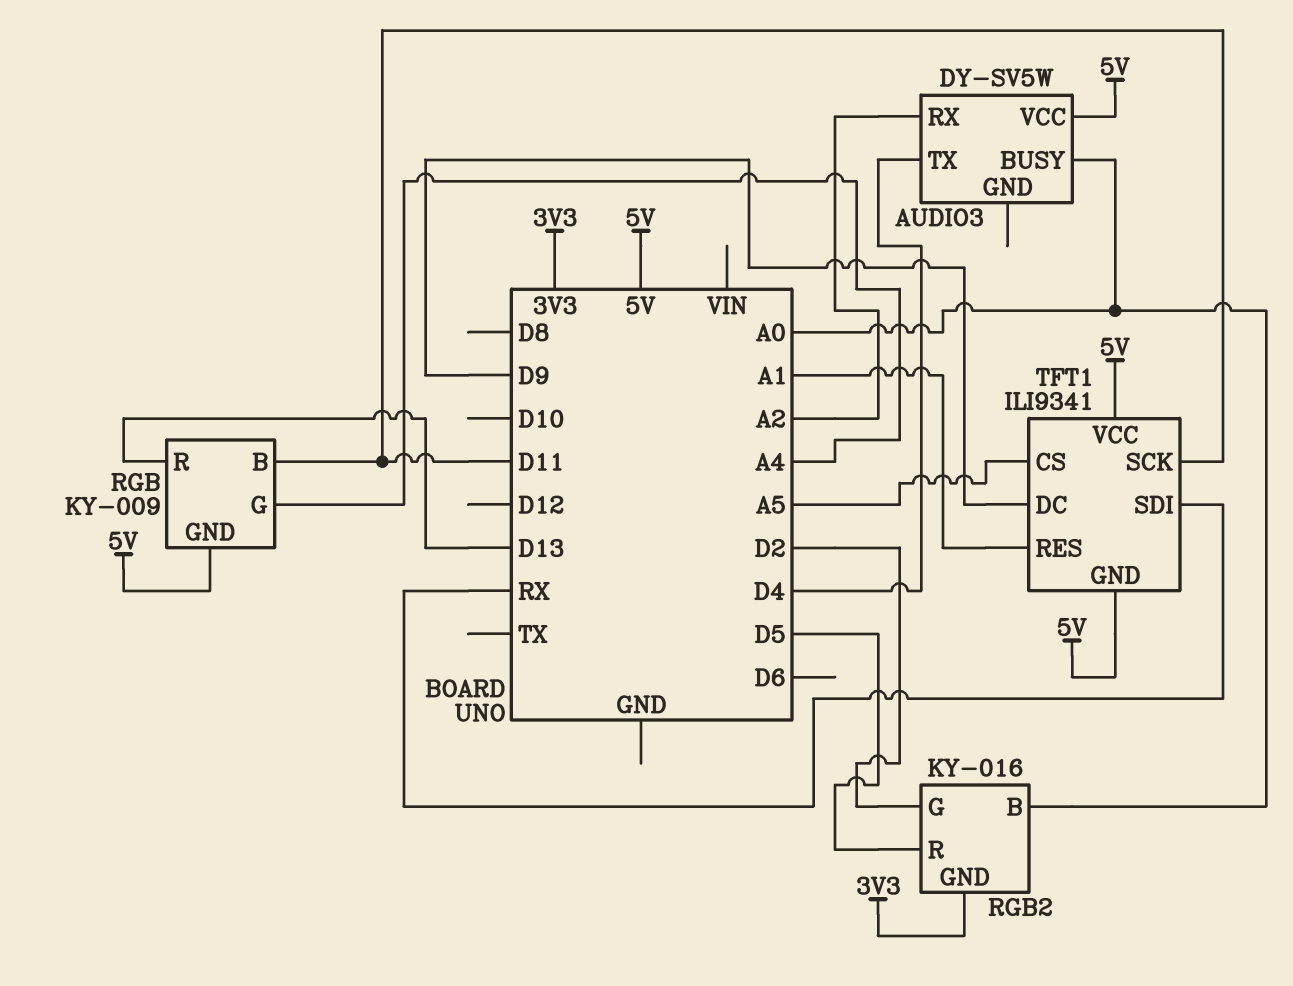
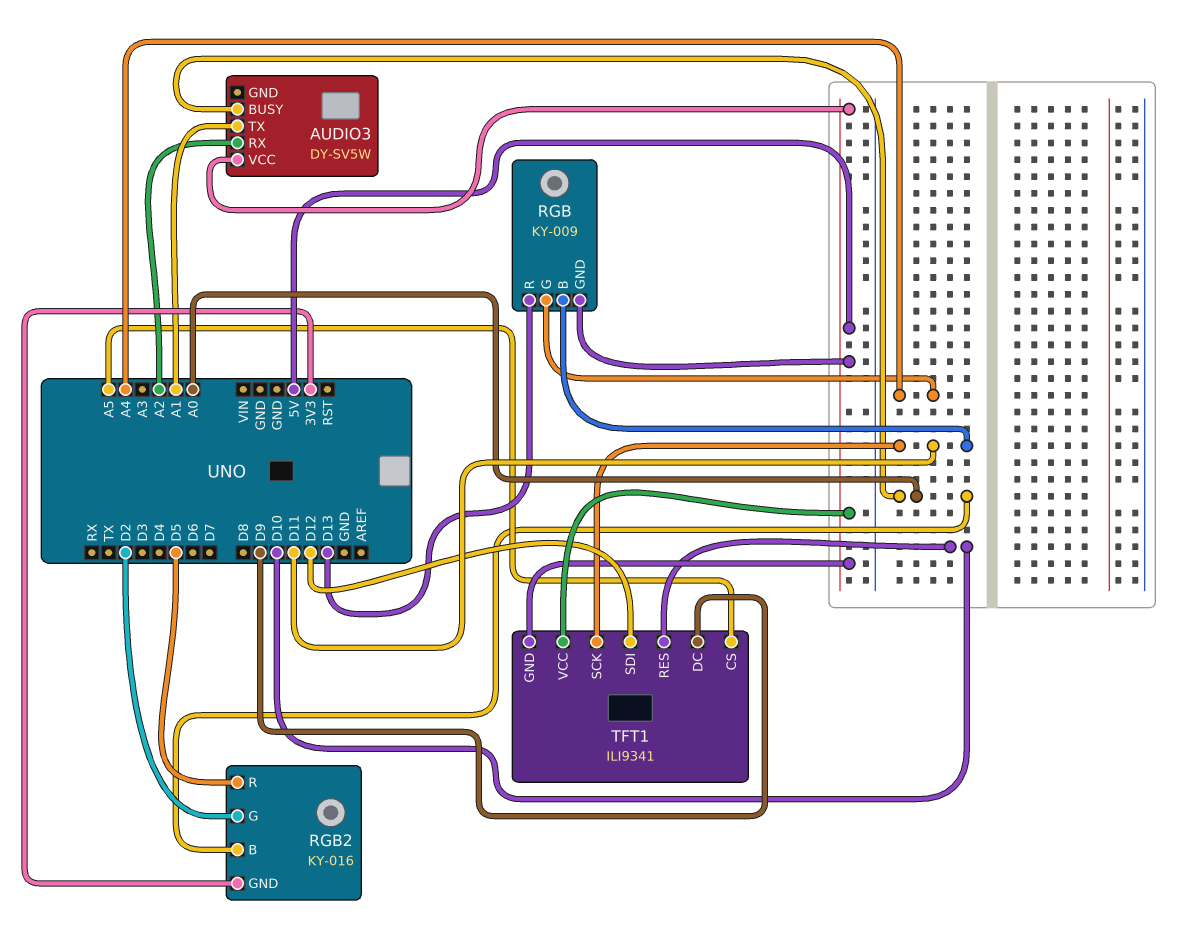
AUDIO3 pin TX: D4 -> A1
TFT1 pin RES: A1 -> D10
TFT1 pin SDI: RX -> D12

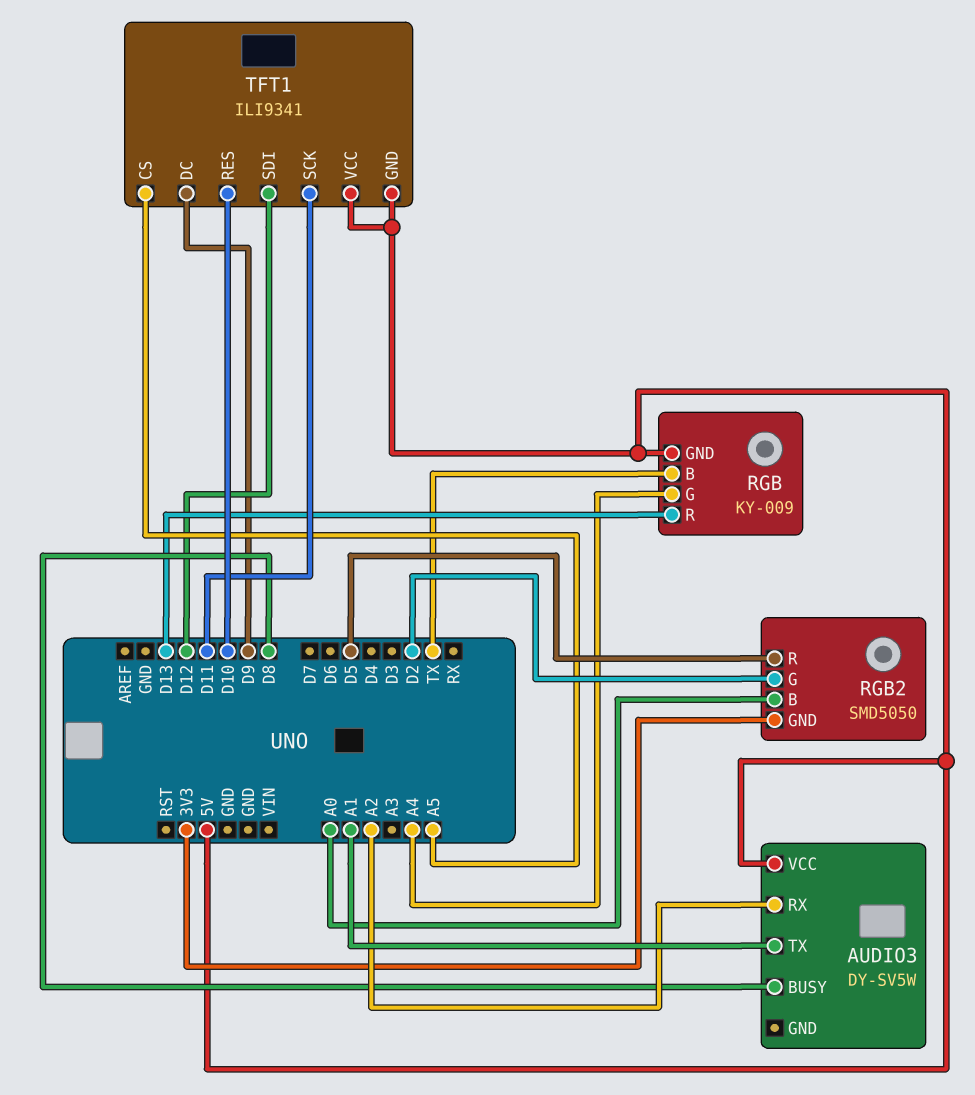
AUDIO3 pin BUSY: A0 -> D8
RGB pin B: D11 -> TX
RGB2: KY-016 -> SMD5050

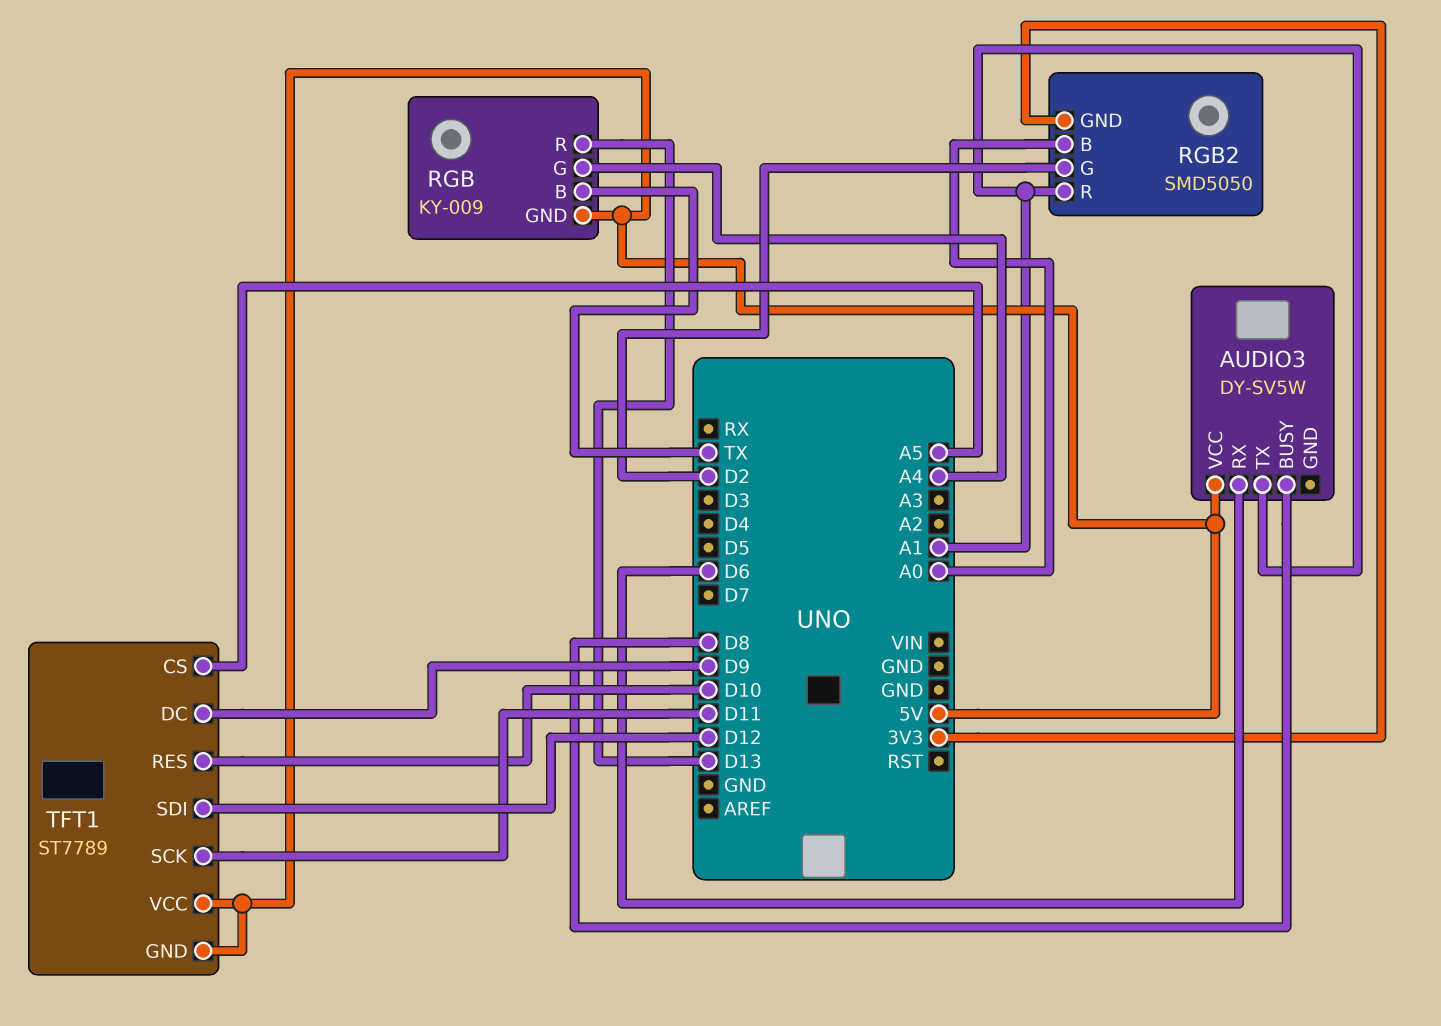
AUDIO3 pin RX: A2 -> D6
RGB2 pin R: D5 -> A1
TFT1: ILI9341 -> ST7789

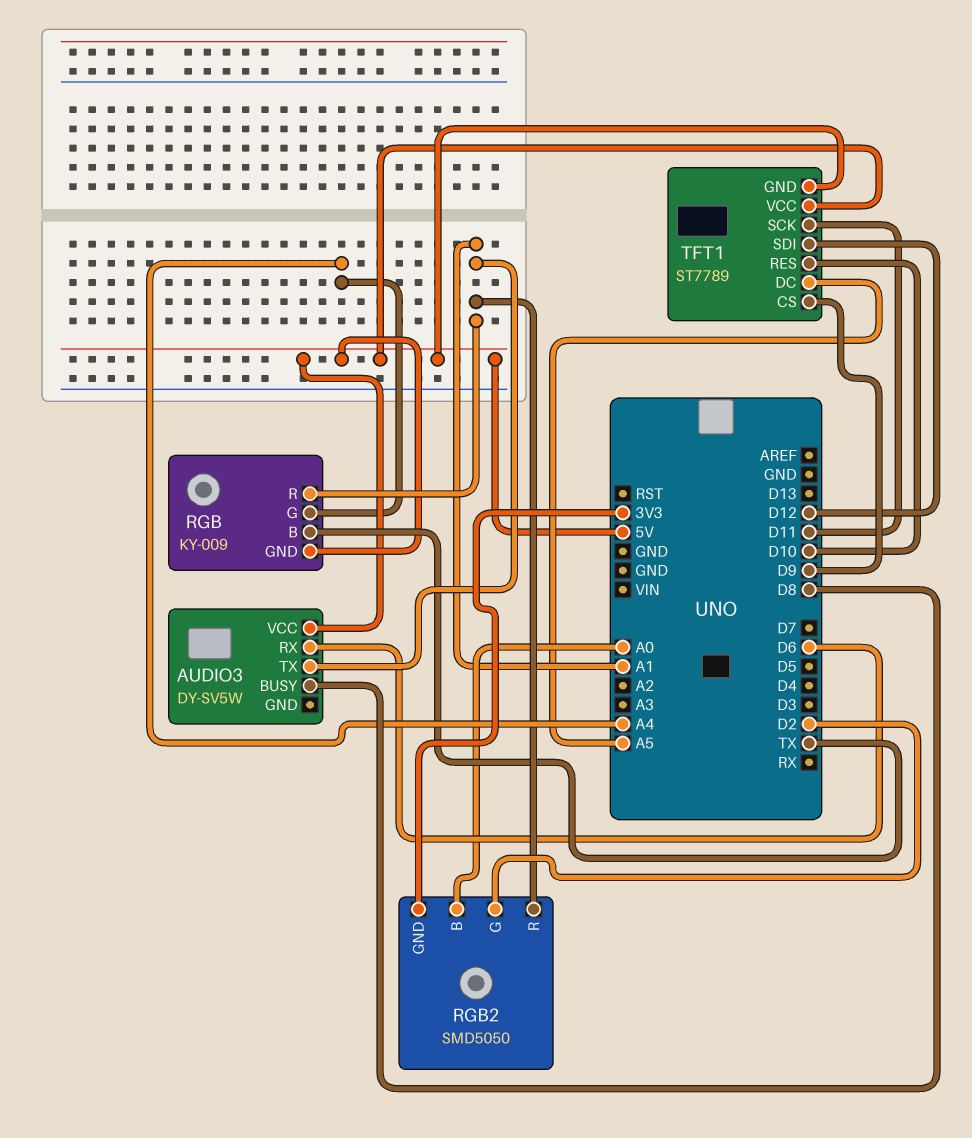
RGB pin R: D13 -> A1
TFT1 pin CS: A5 -> D9
TFT1 pin DC: D9 -> A5

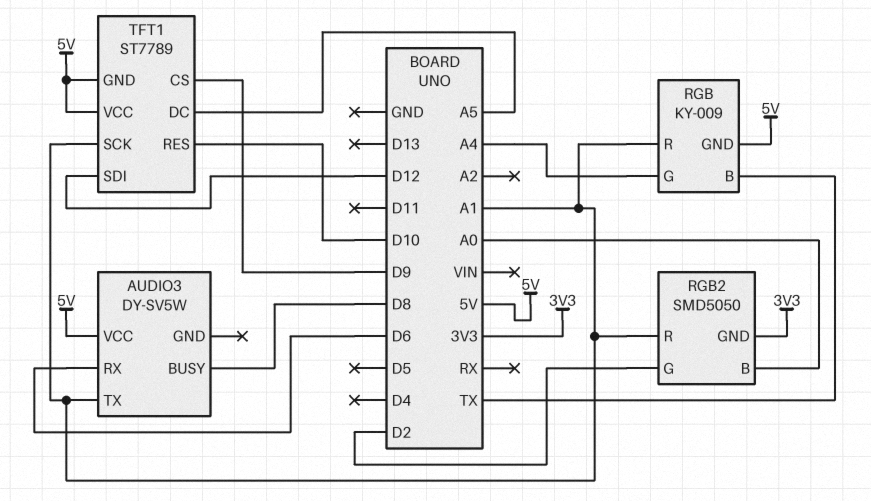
TFT1 pin SCK: D11 -> A1

